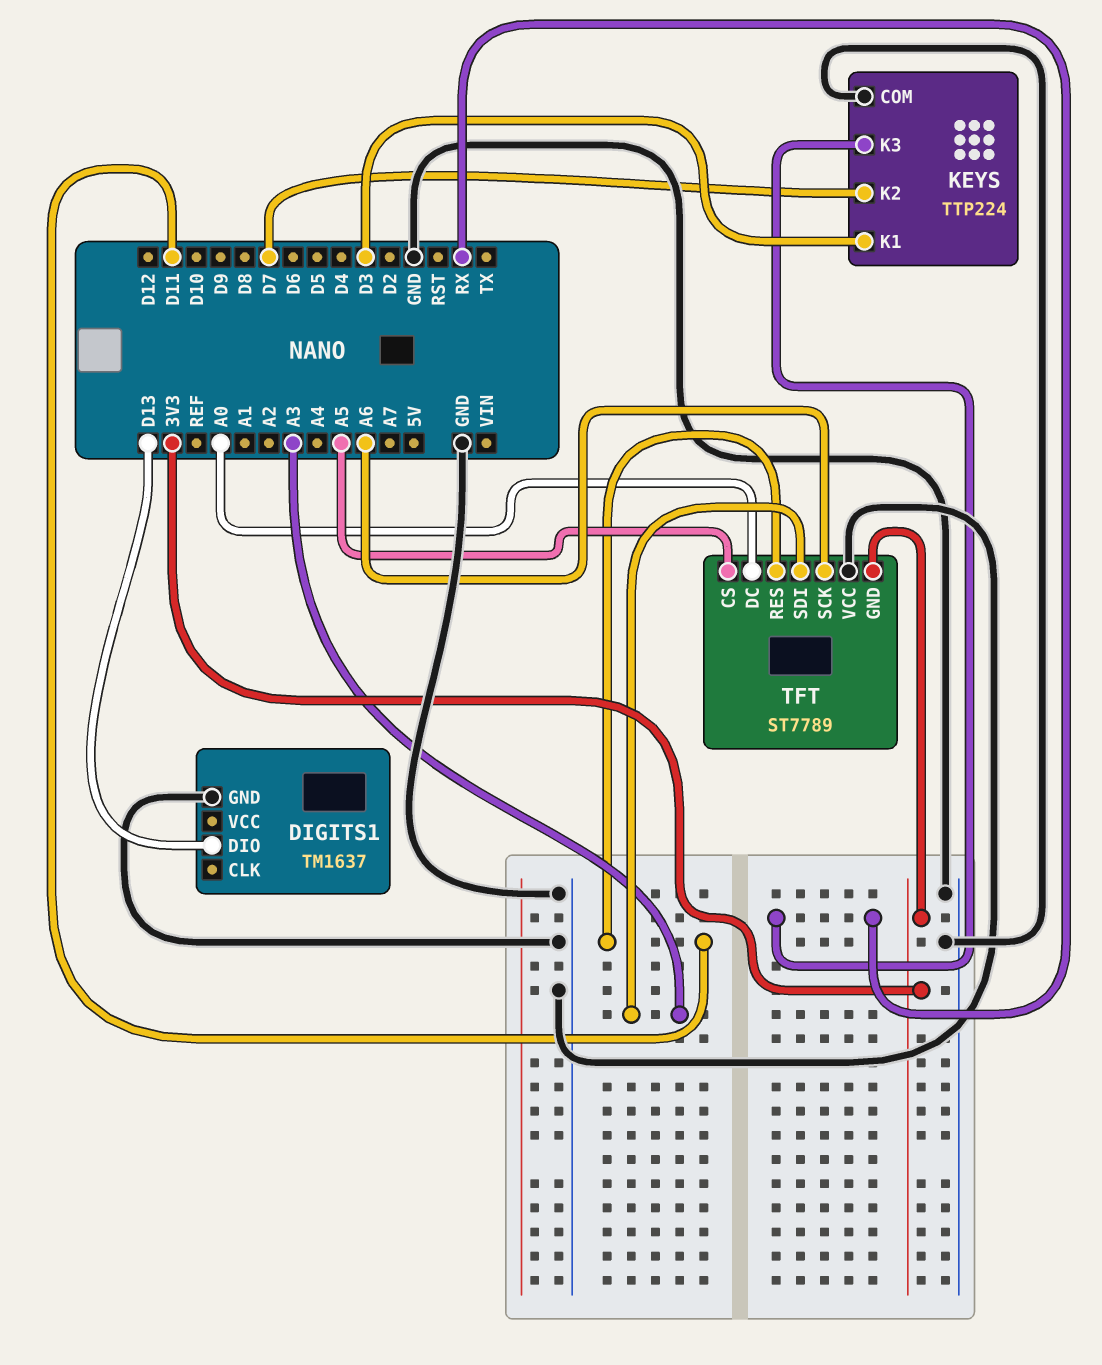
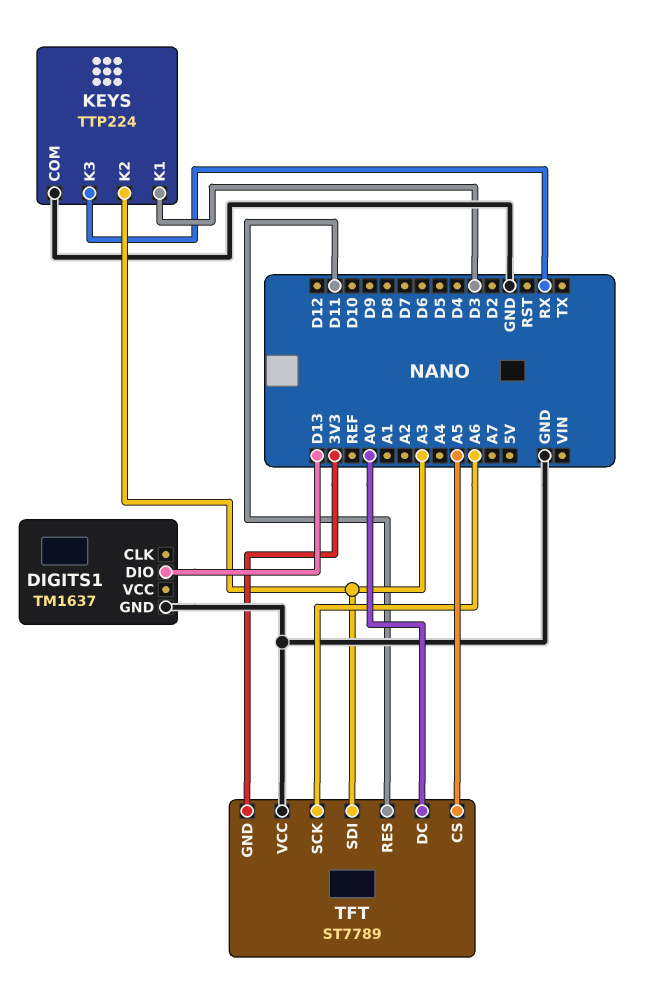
KEYS pin K2: D7 -> A3

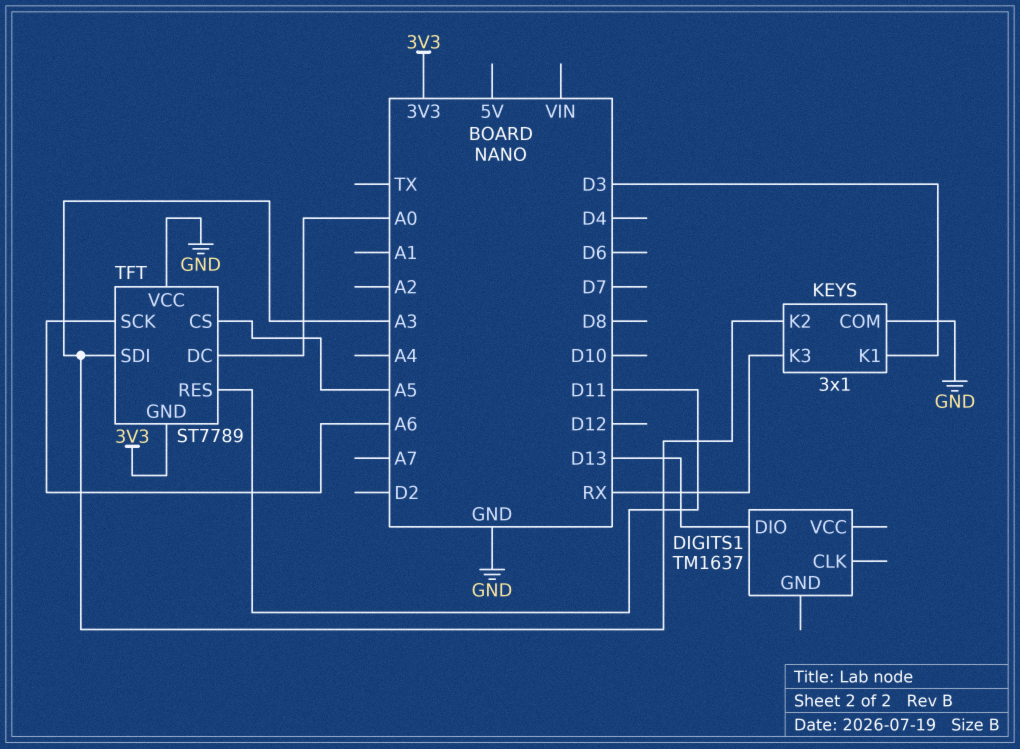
DIGITS1 pin GND: GND -> none
KEYS: TTP224 -> 3x1

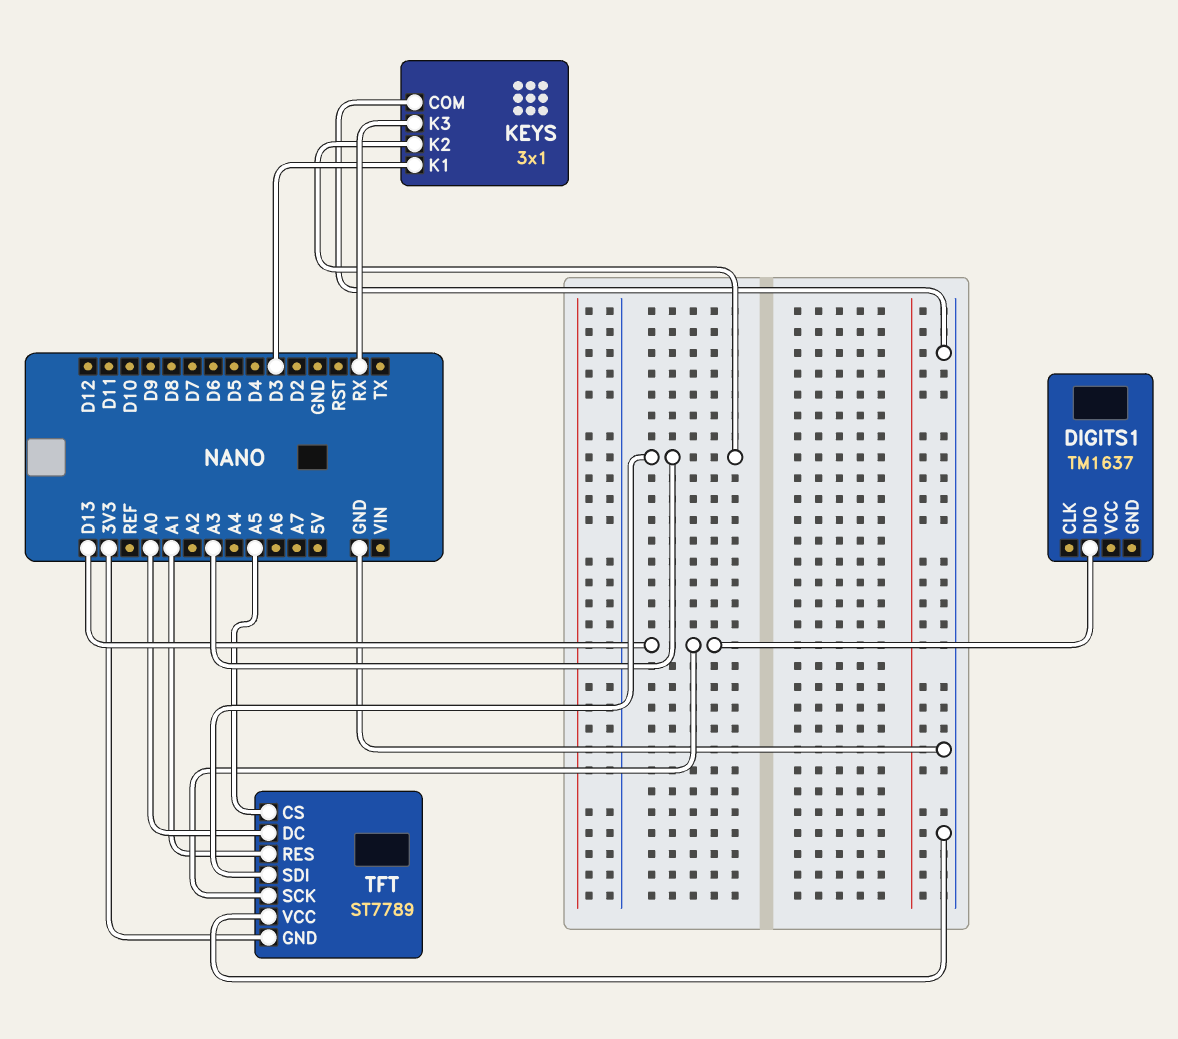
TFT pin RES: D11 -> A1
TFT pin SCK: A6 -> D13

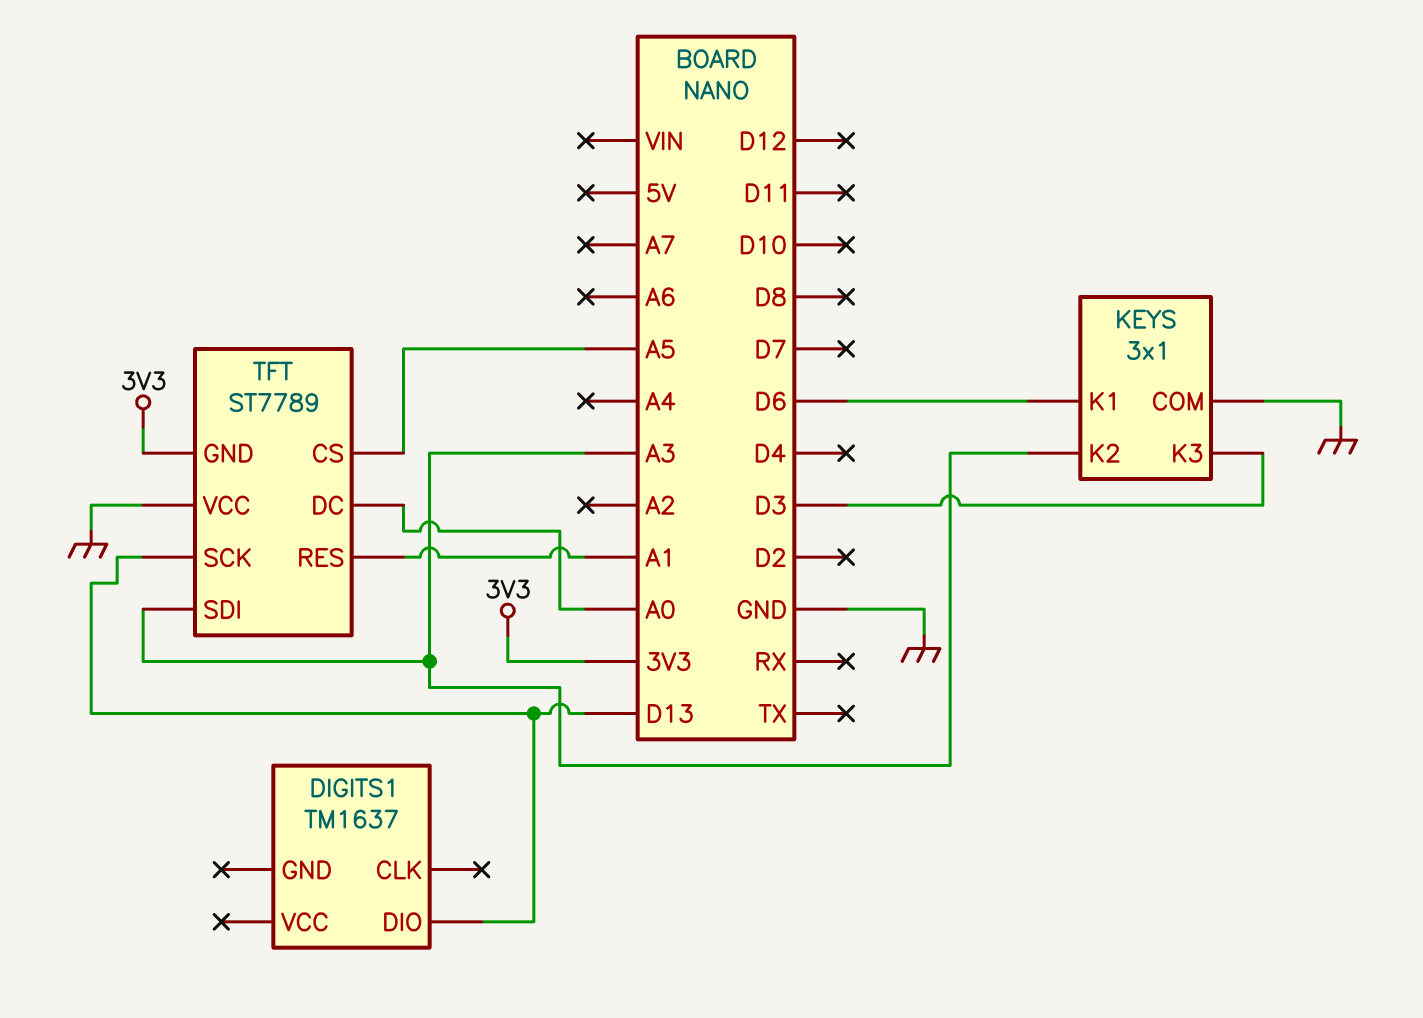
KEYS pin K1: D3 -> D6
KEYS pin K3: RX -> D3

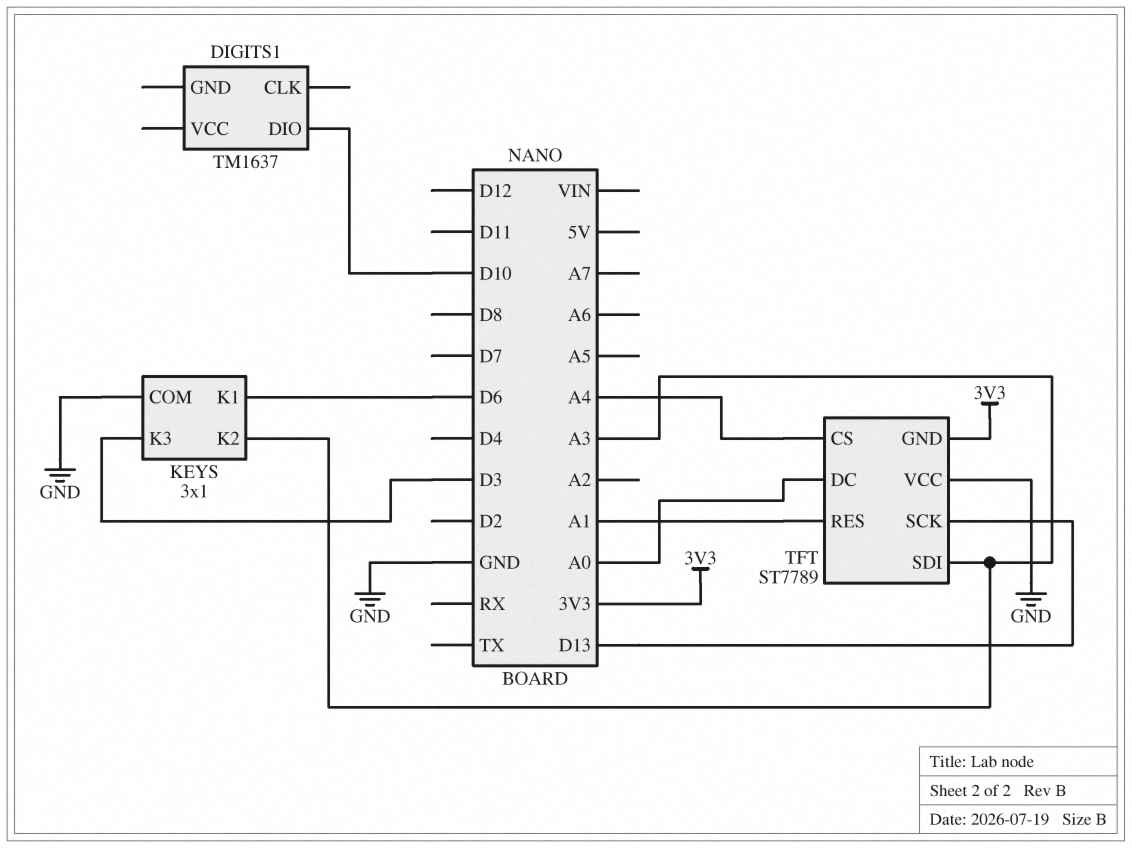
DIGITS1 pin DIO: D13 -> D10
TFT pin CS: A5 -> A4

